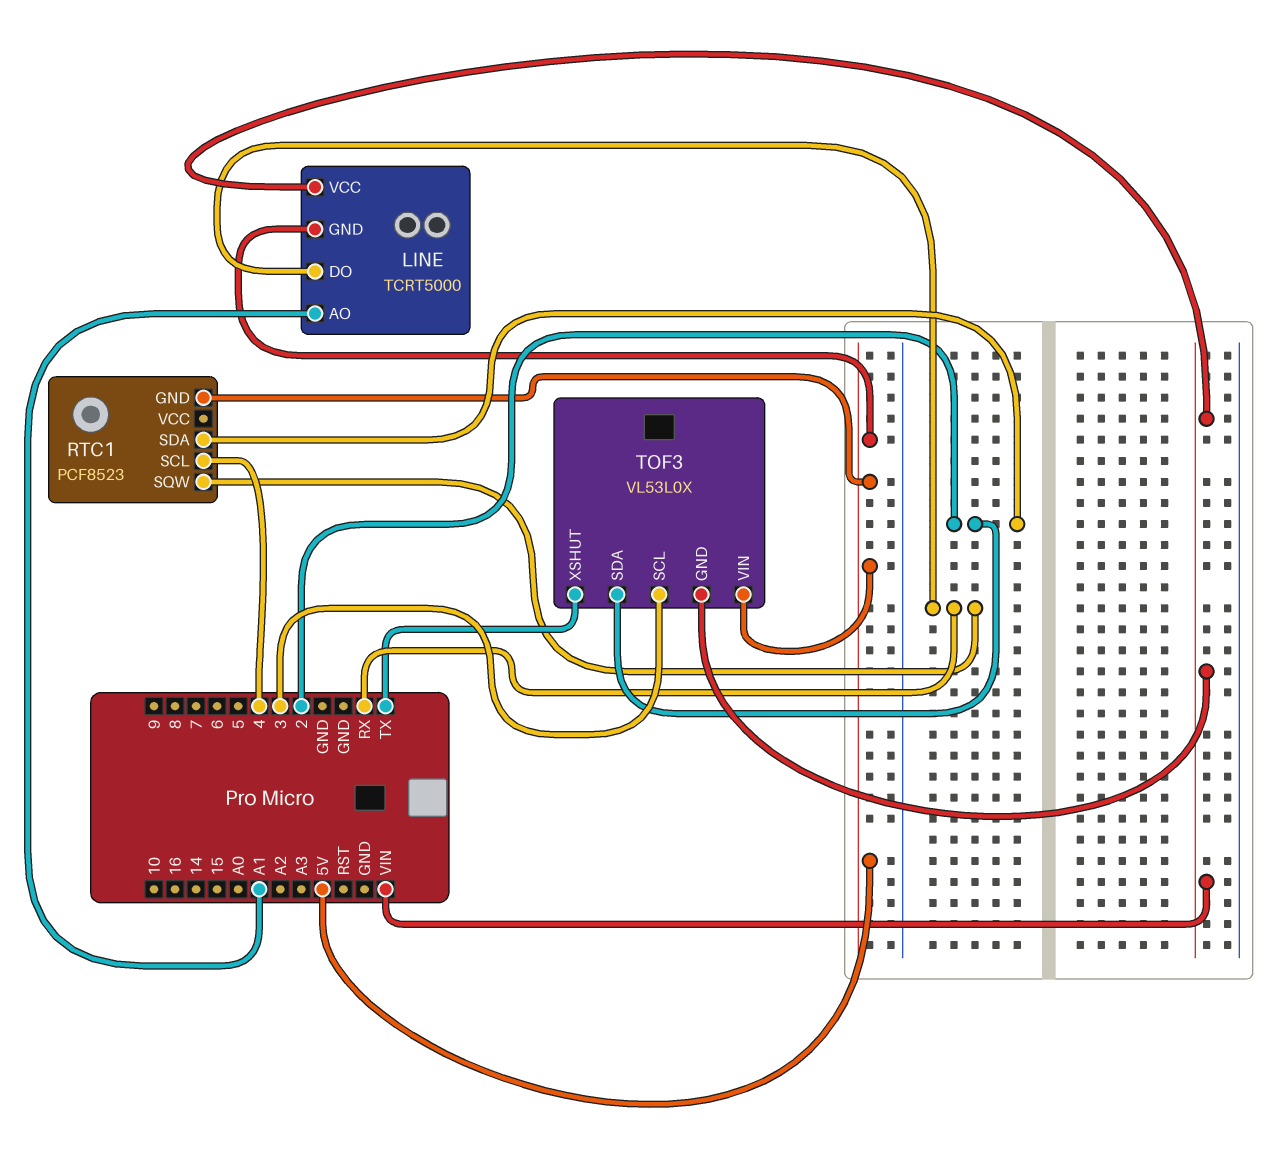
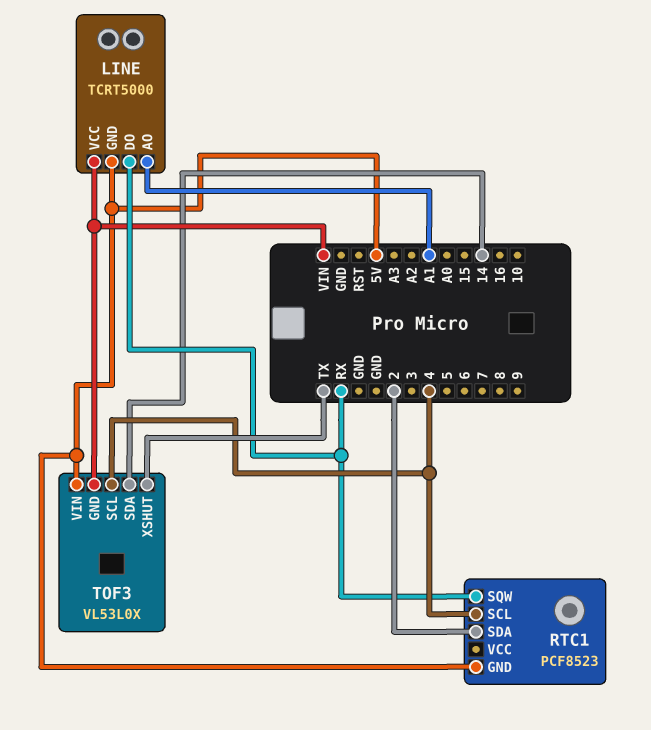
TOF3 pin SCL: 3 -> 4
TOF3 pin SDA: 2 -> 14

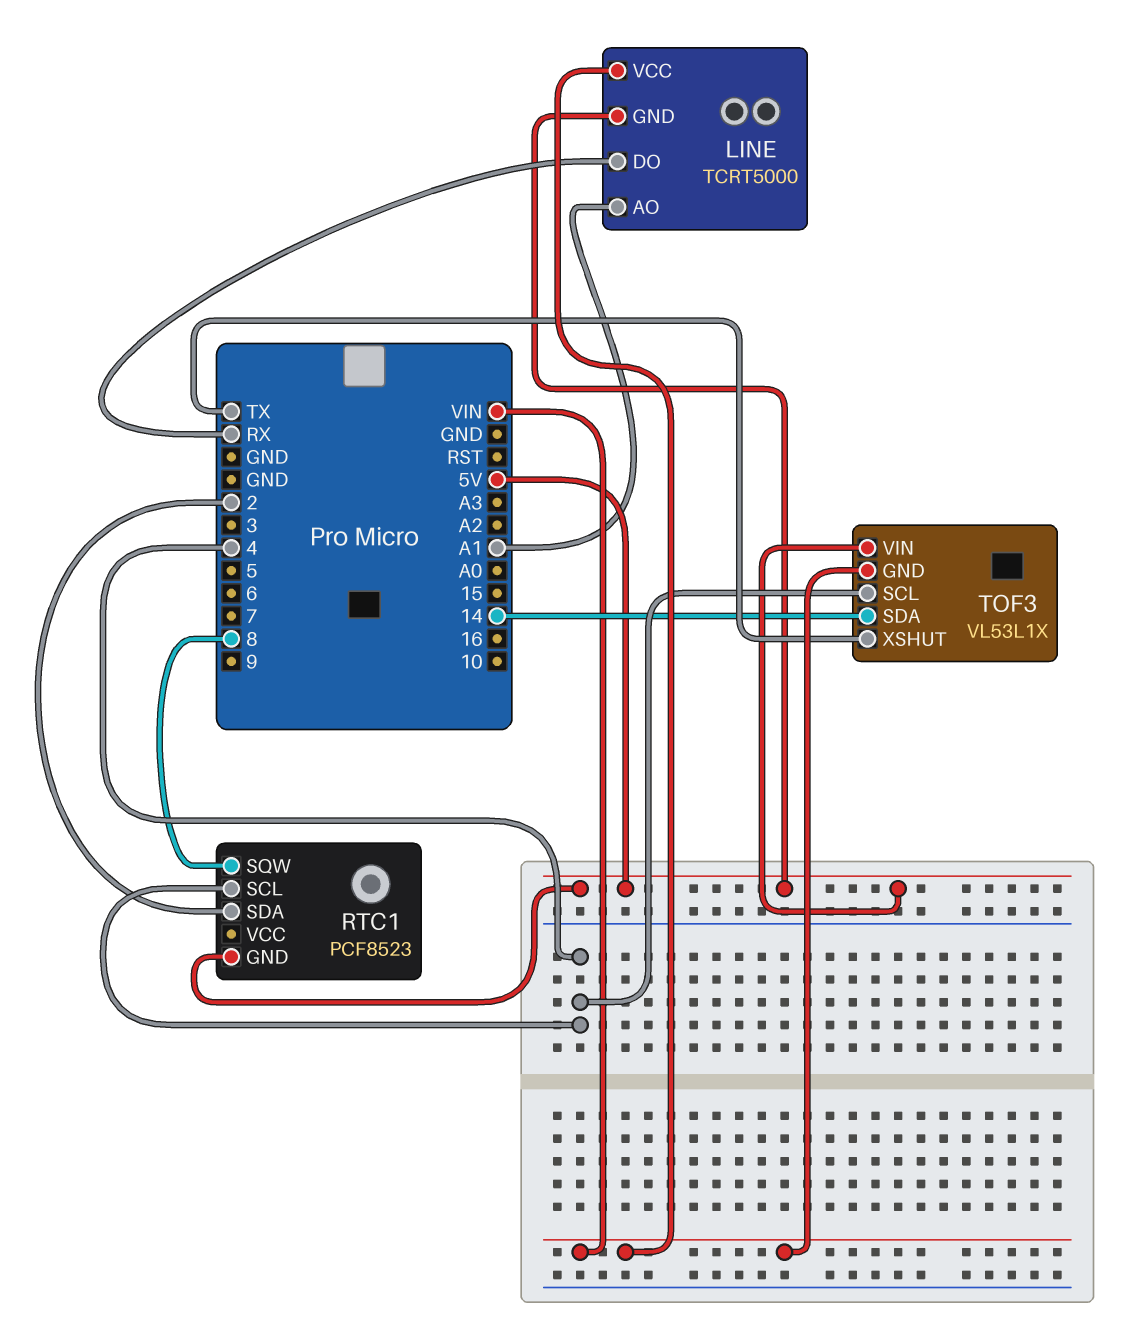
RTC1 pin SQW: RX -> 8
TOF3: VL53L0X -> VL53L1X

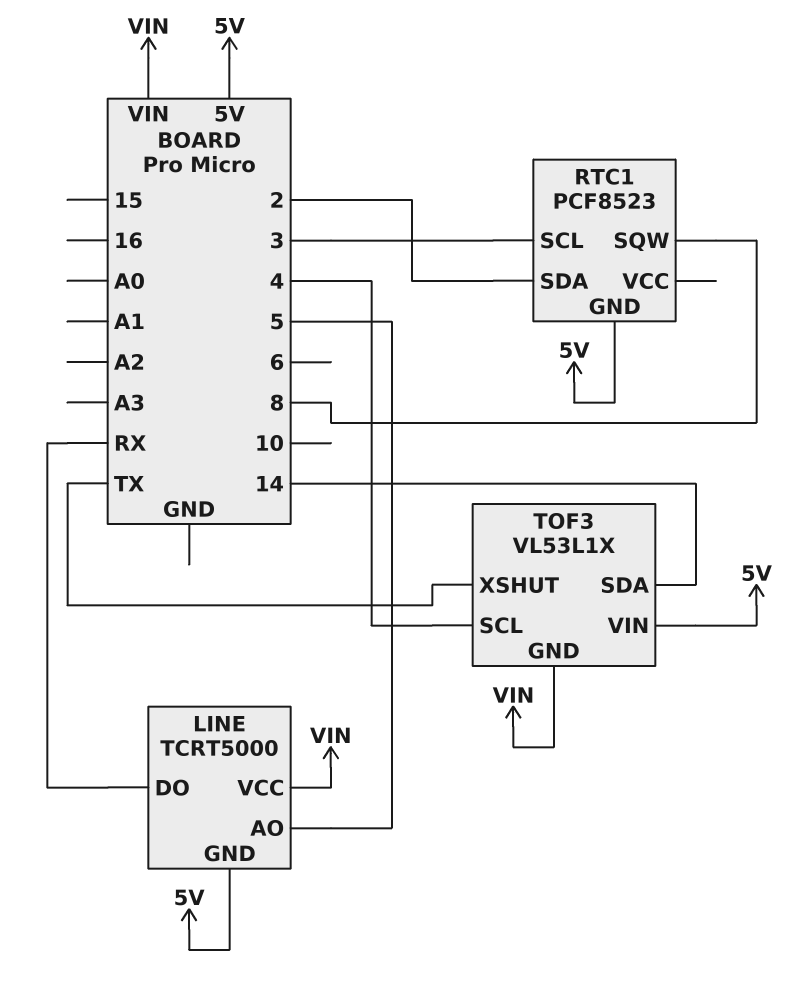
LINE pin AO: A1 -> 5
RTC1 pin SCL: 4 -> 3

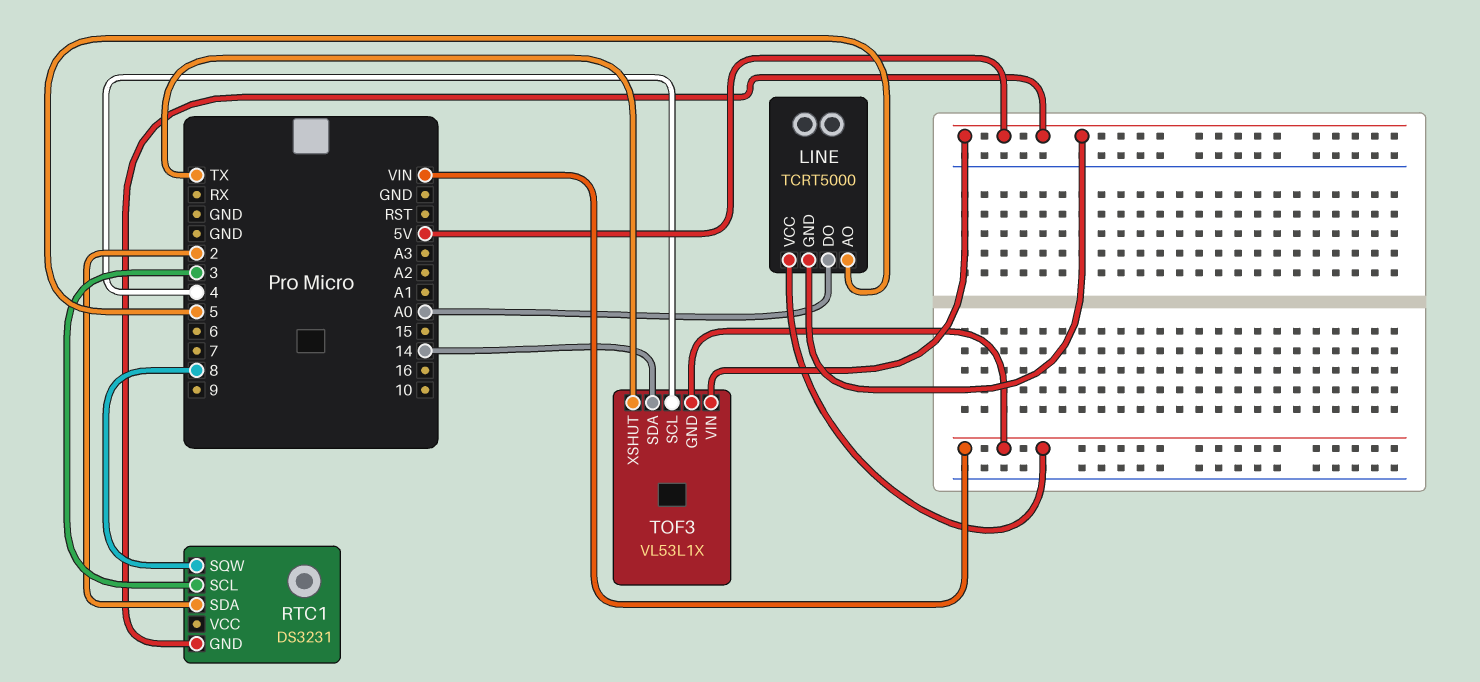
LINE pin DO: RX -> A0
RTC1: PCF8523 -> DS3231

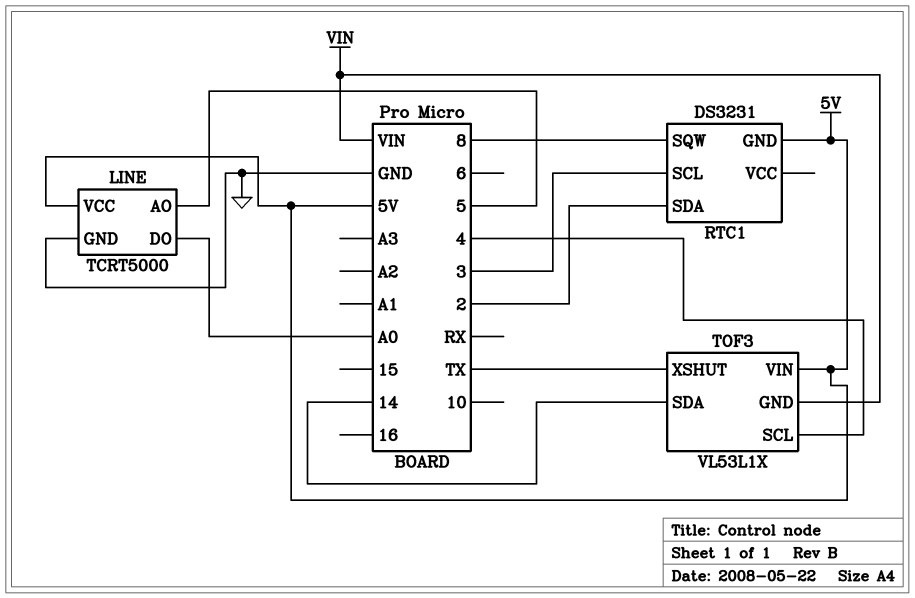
LINE pin GND: 5V -> GND
LINE pin VCC: VIN -> 5V

